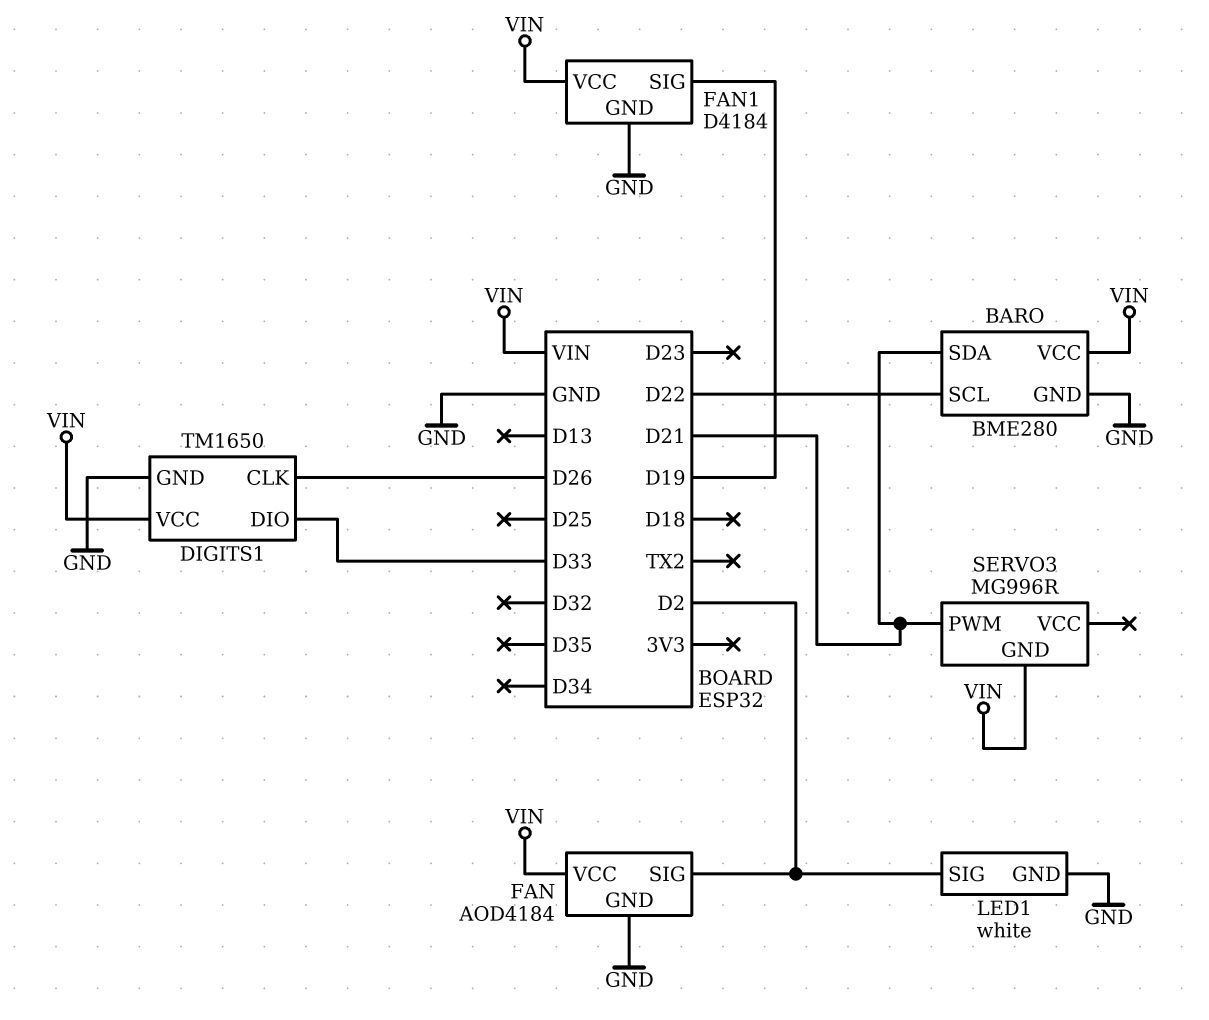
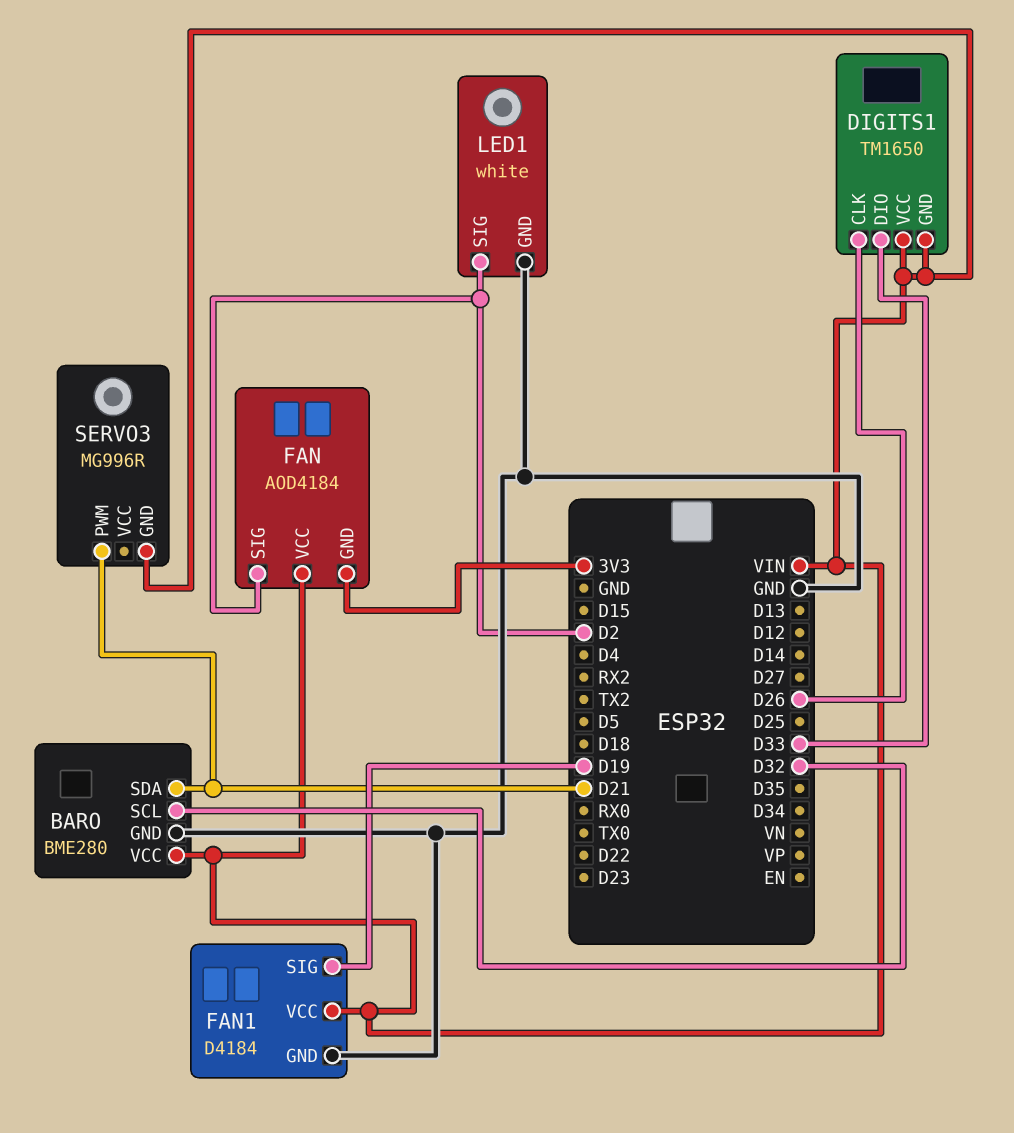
BARO pin SCL: D22 -> D32
DIGITS1 pin GND: GND -> VIN
FAN pin GND: GND -> 3V3

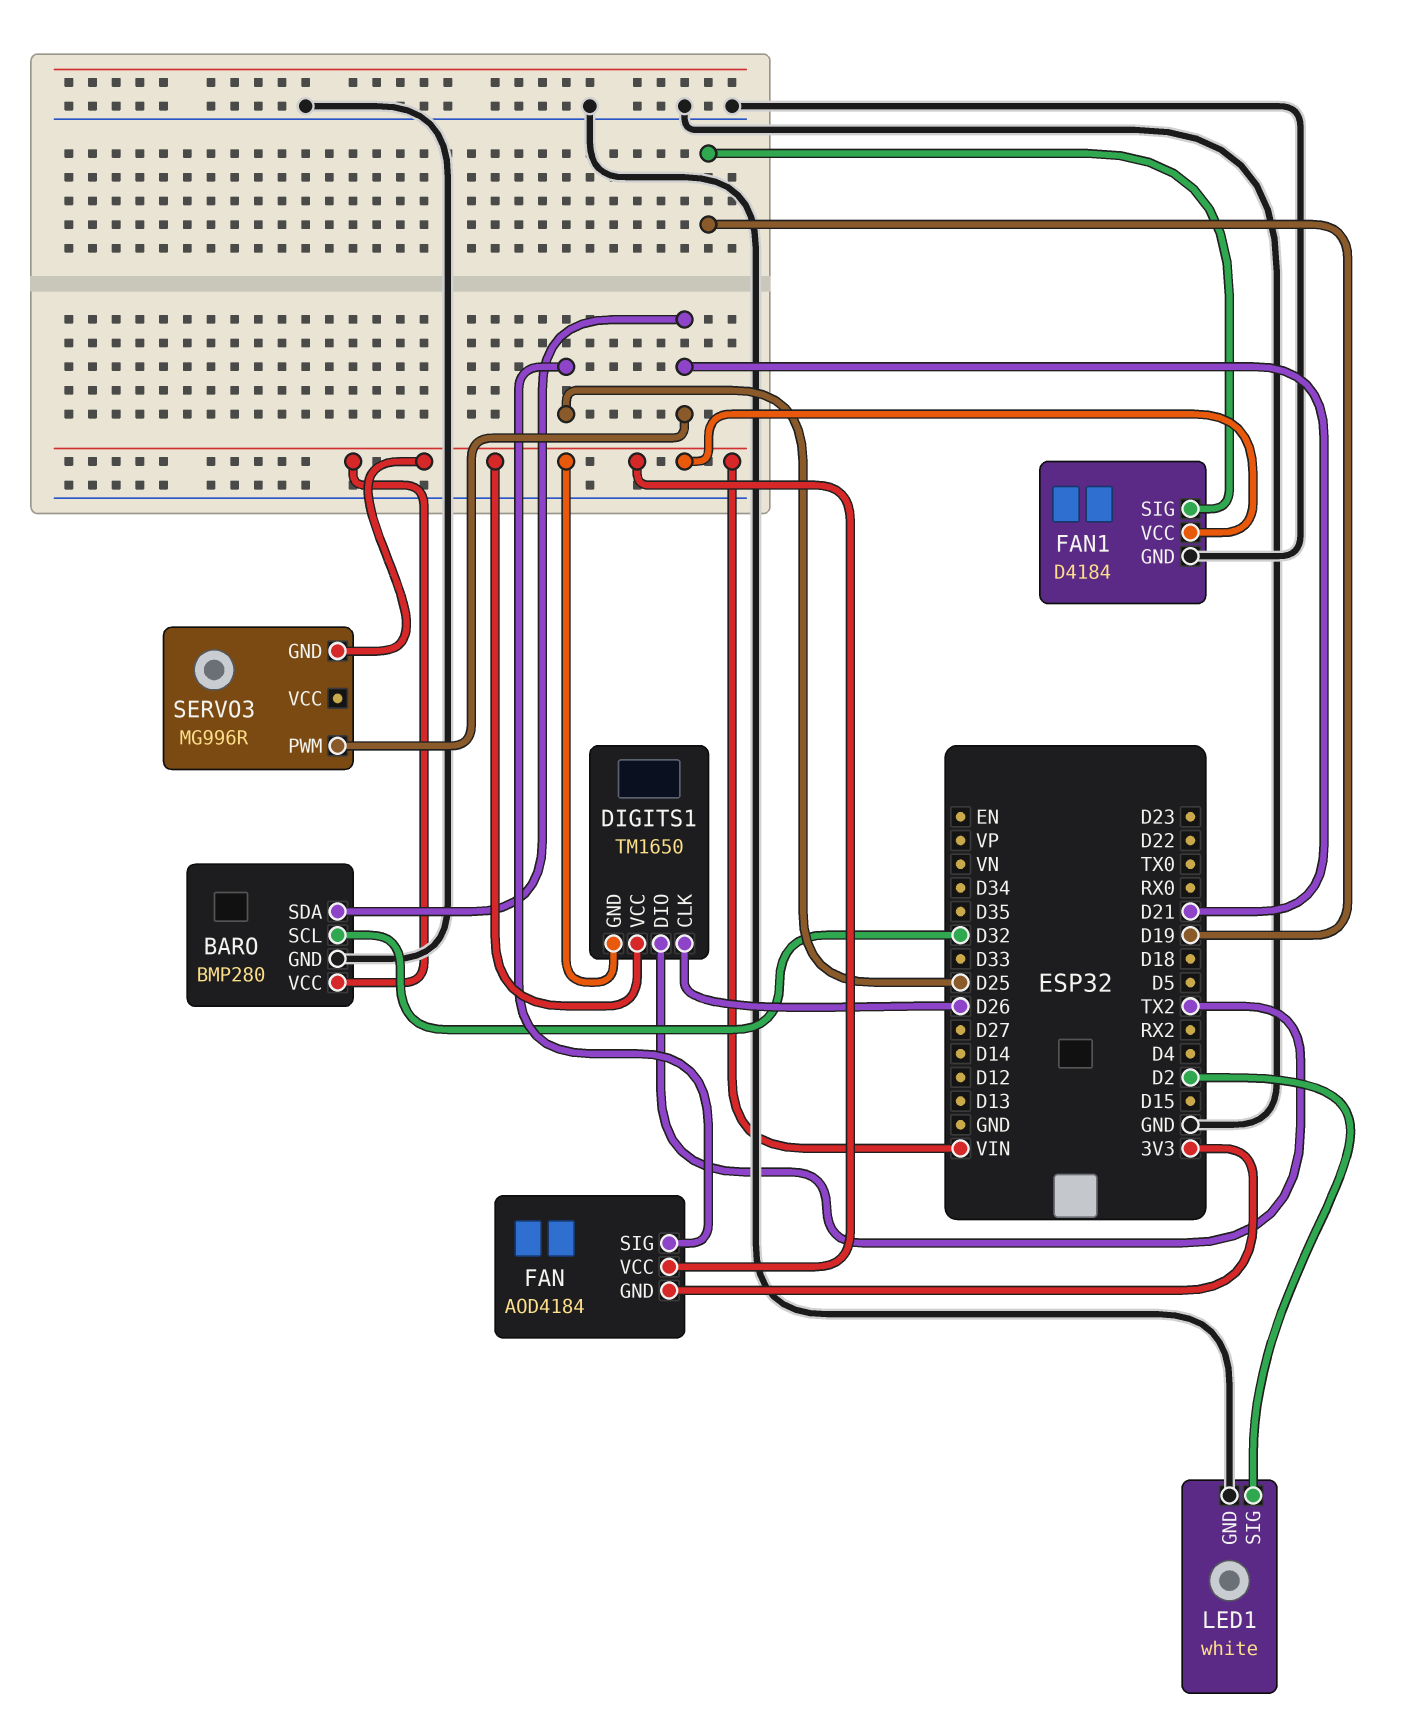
BARO: BME280 -> BMP280
DIGITS1 pin DIO: D33 -> TX2
FAN pin SIG: D2 -> D25

